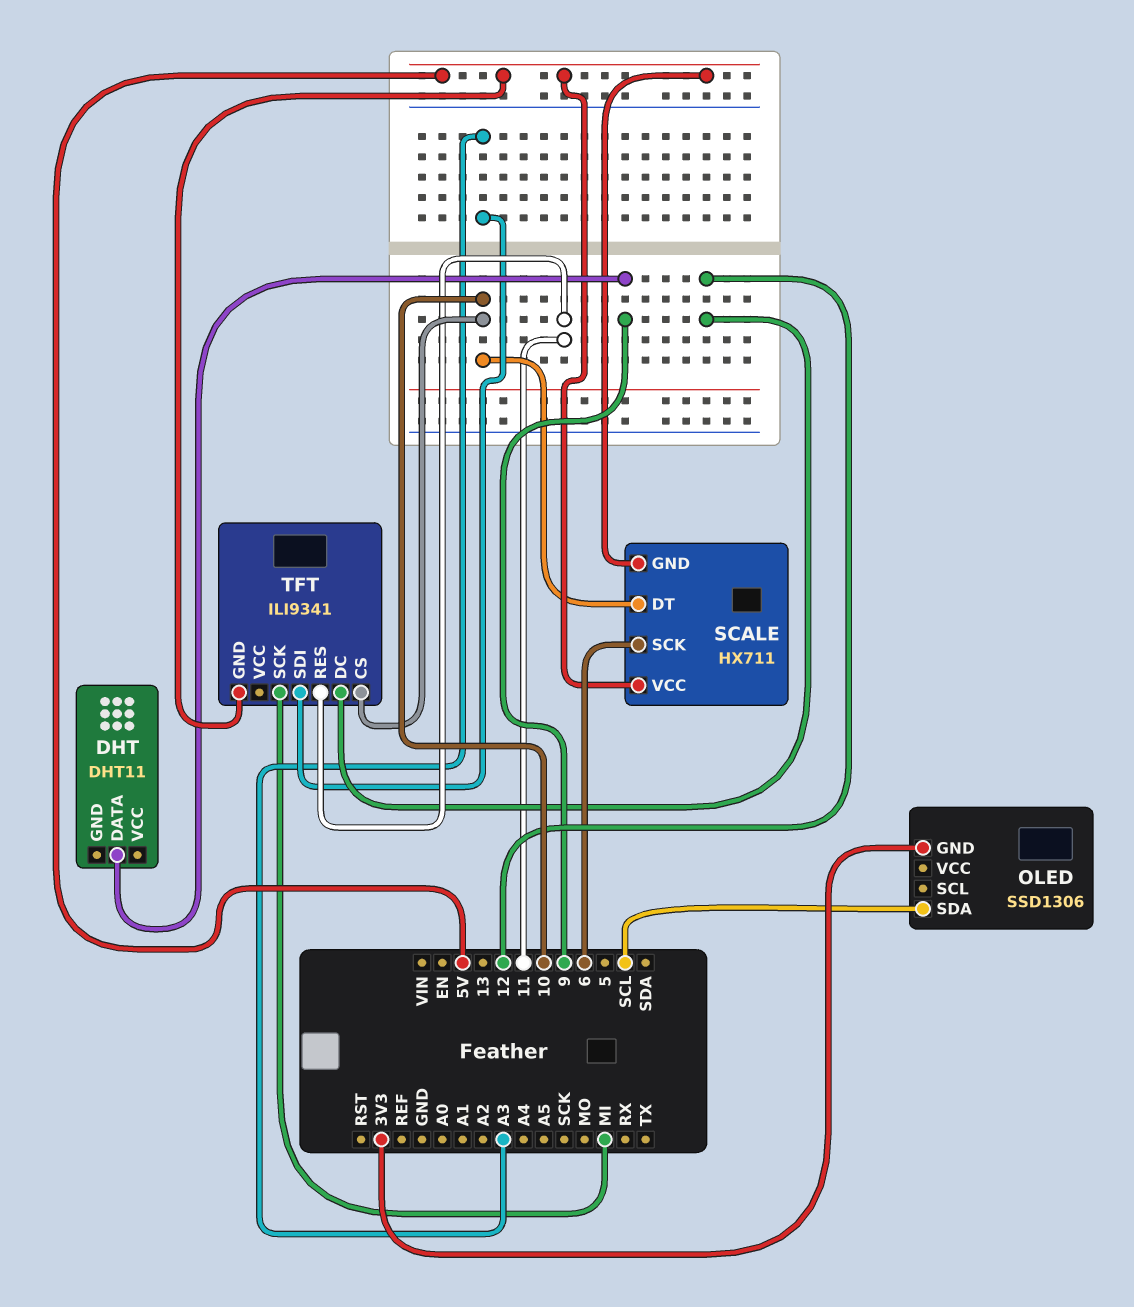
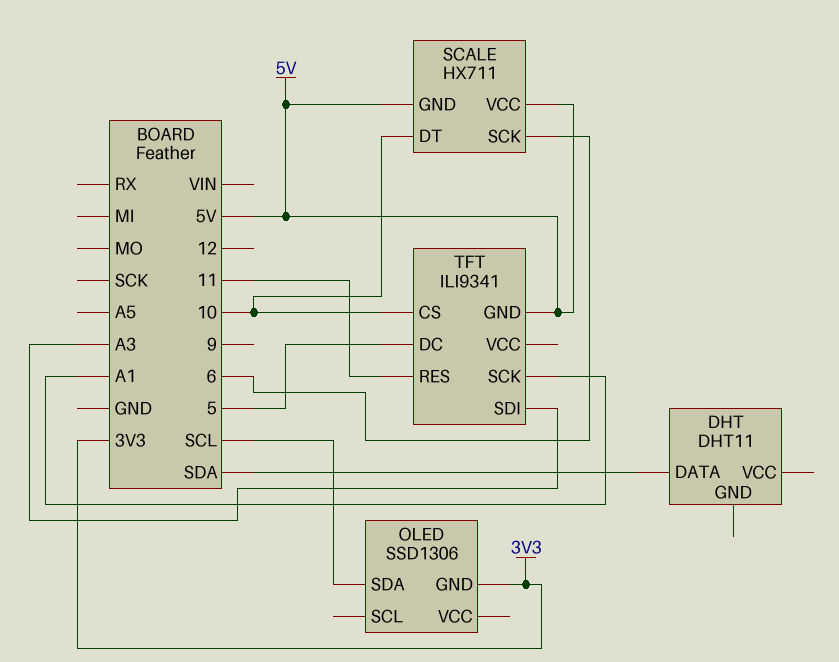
DHT pin DATA: 9 -> SDA
TFT pin DC: 12 -> 5
TFT pin SCK: MI -> A1

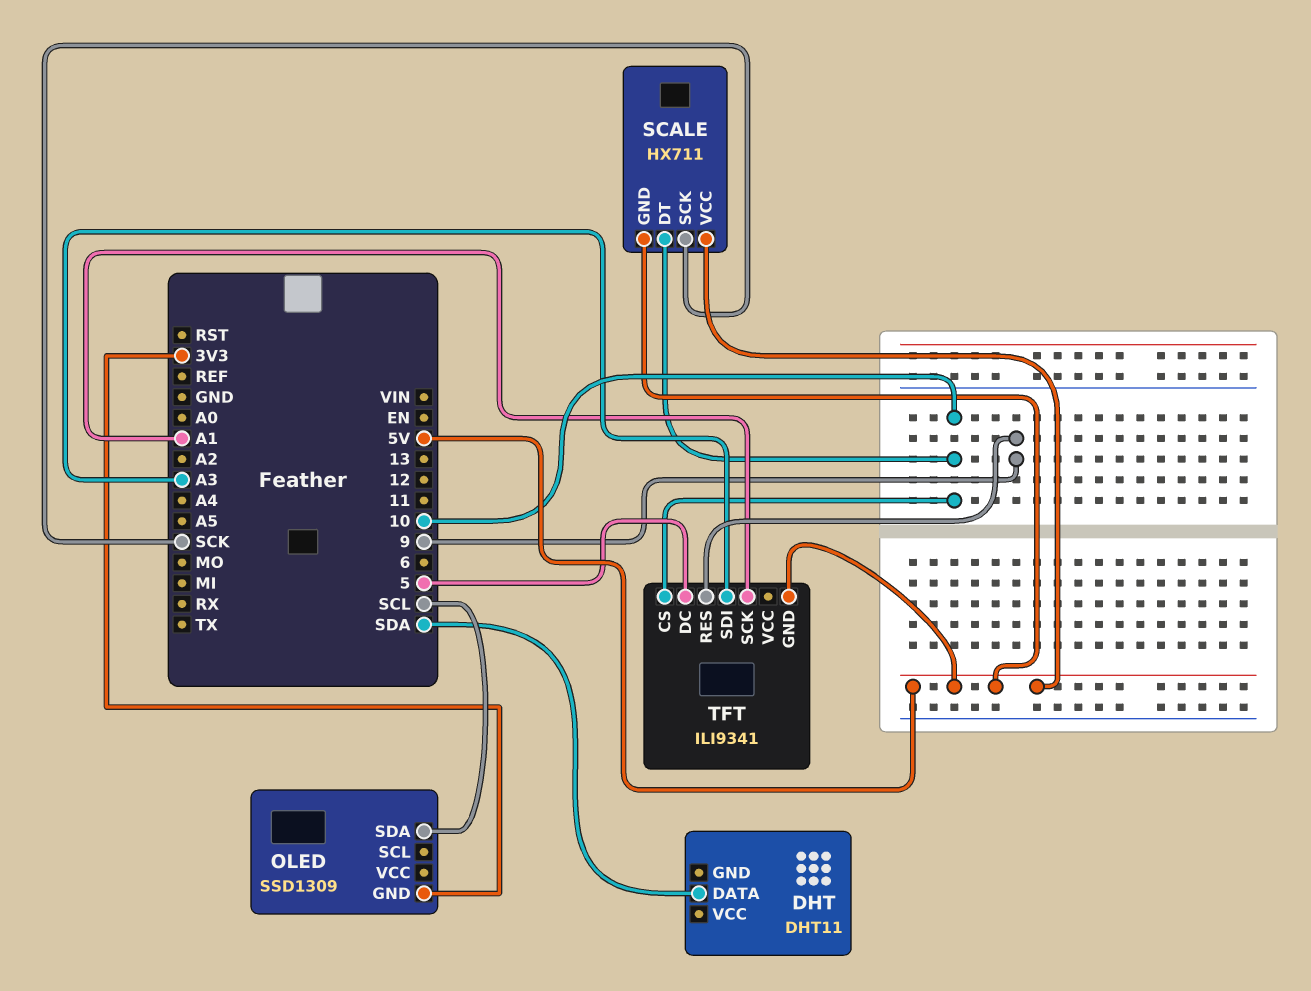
OLED: SSD1306 -> SSD1309
SCALE pin SCK: 6 -> SCK
TFT pin RES: 11 -> 9

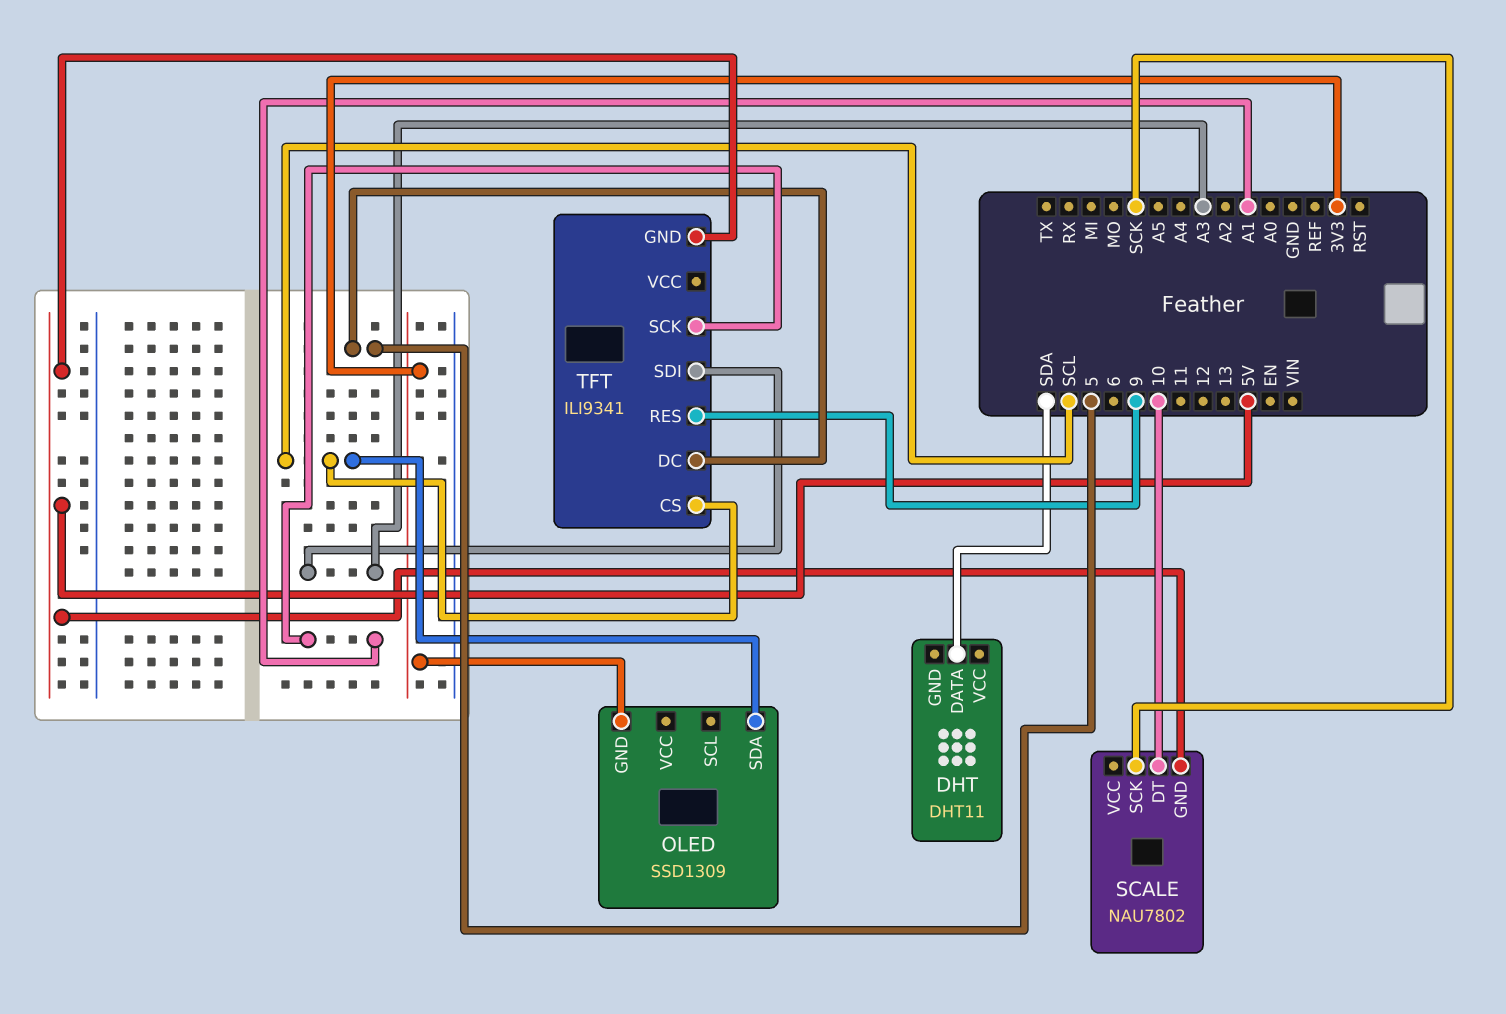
SCALE: HX711 -> NAU7802
SCALE pin VCC: 5V -> none
TFT pin CS: 10 -> SCL

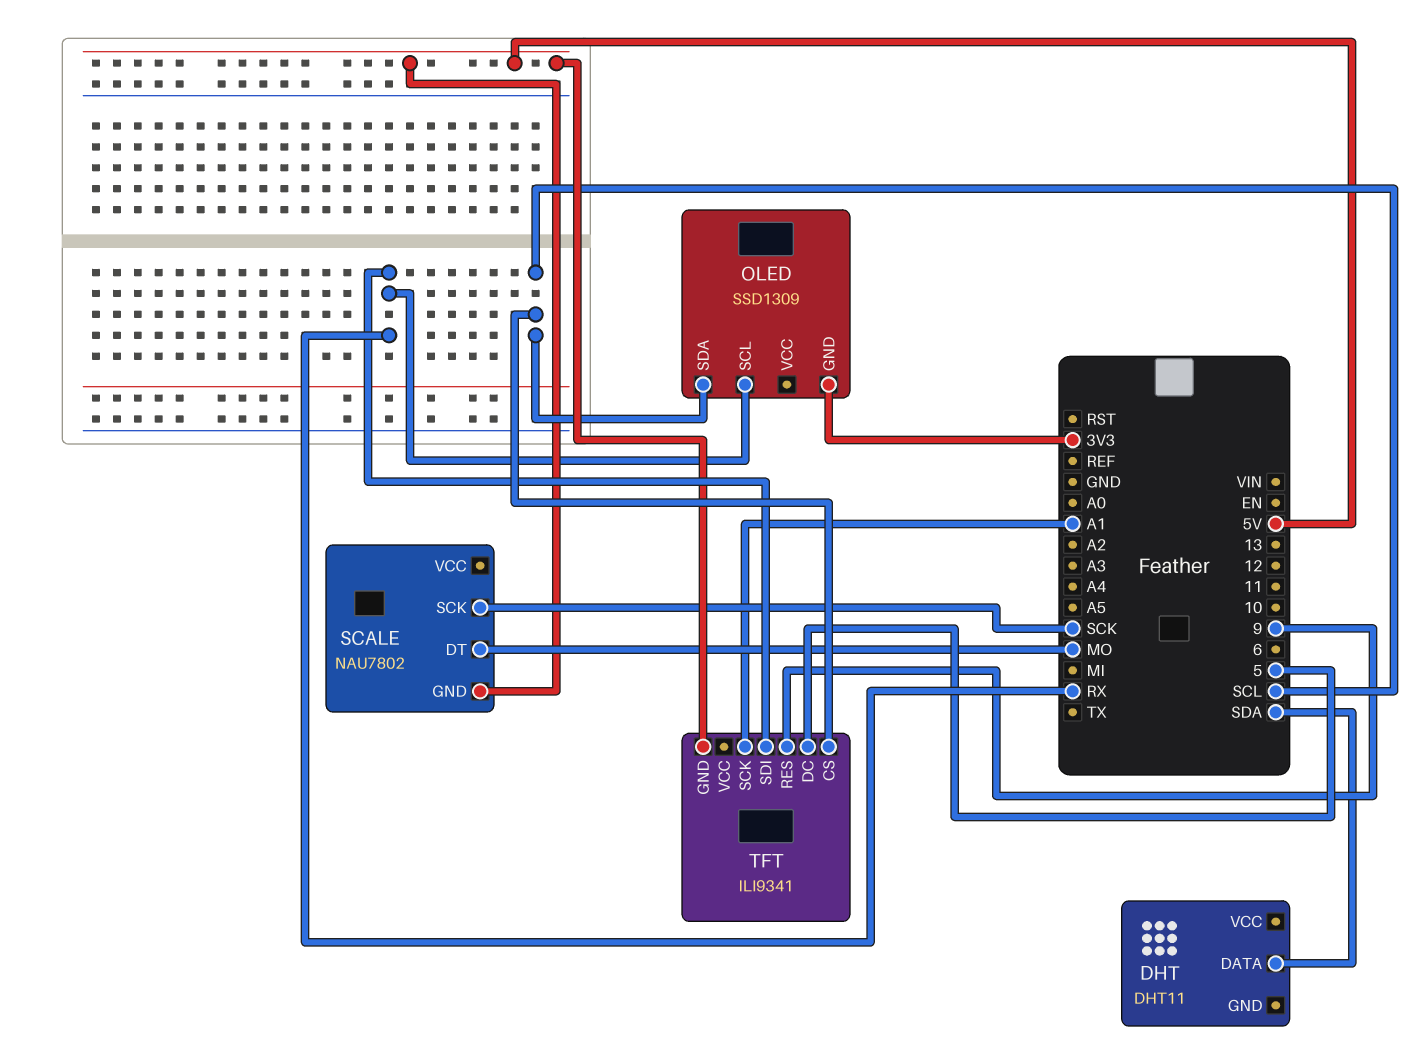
OLED pin SCL: none -> RX
SCALE pin DT: 10 -> MO
TFT pin SDI: A3 -> RX

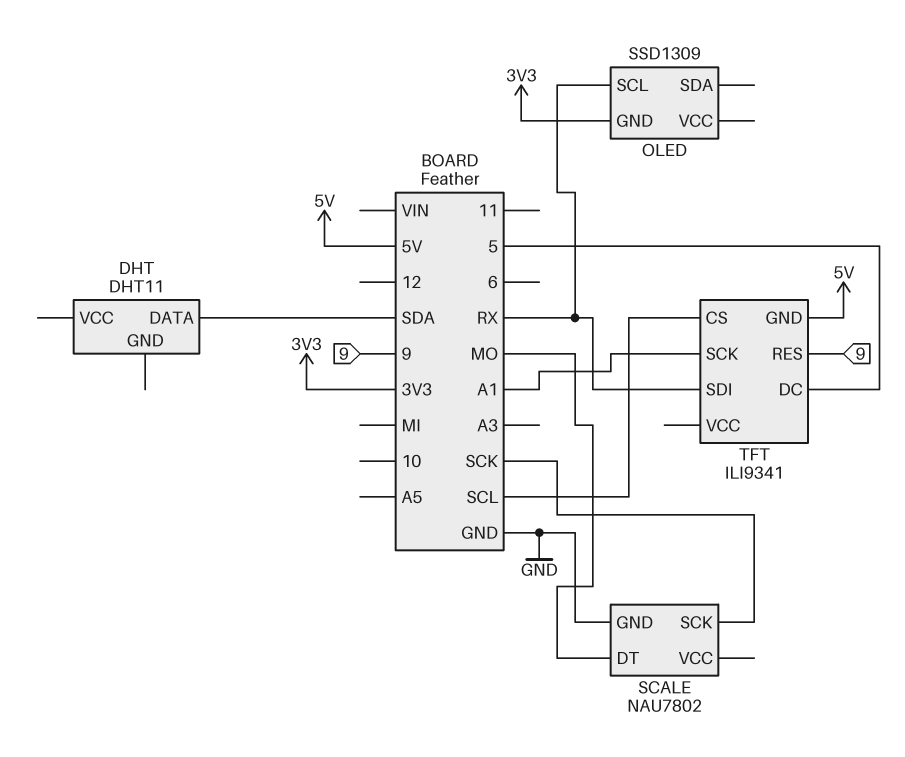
OLED pin SDA: SCL -> none
SCALE pin GND: 5V -> GND

